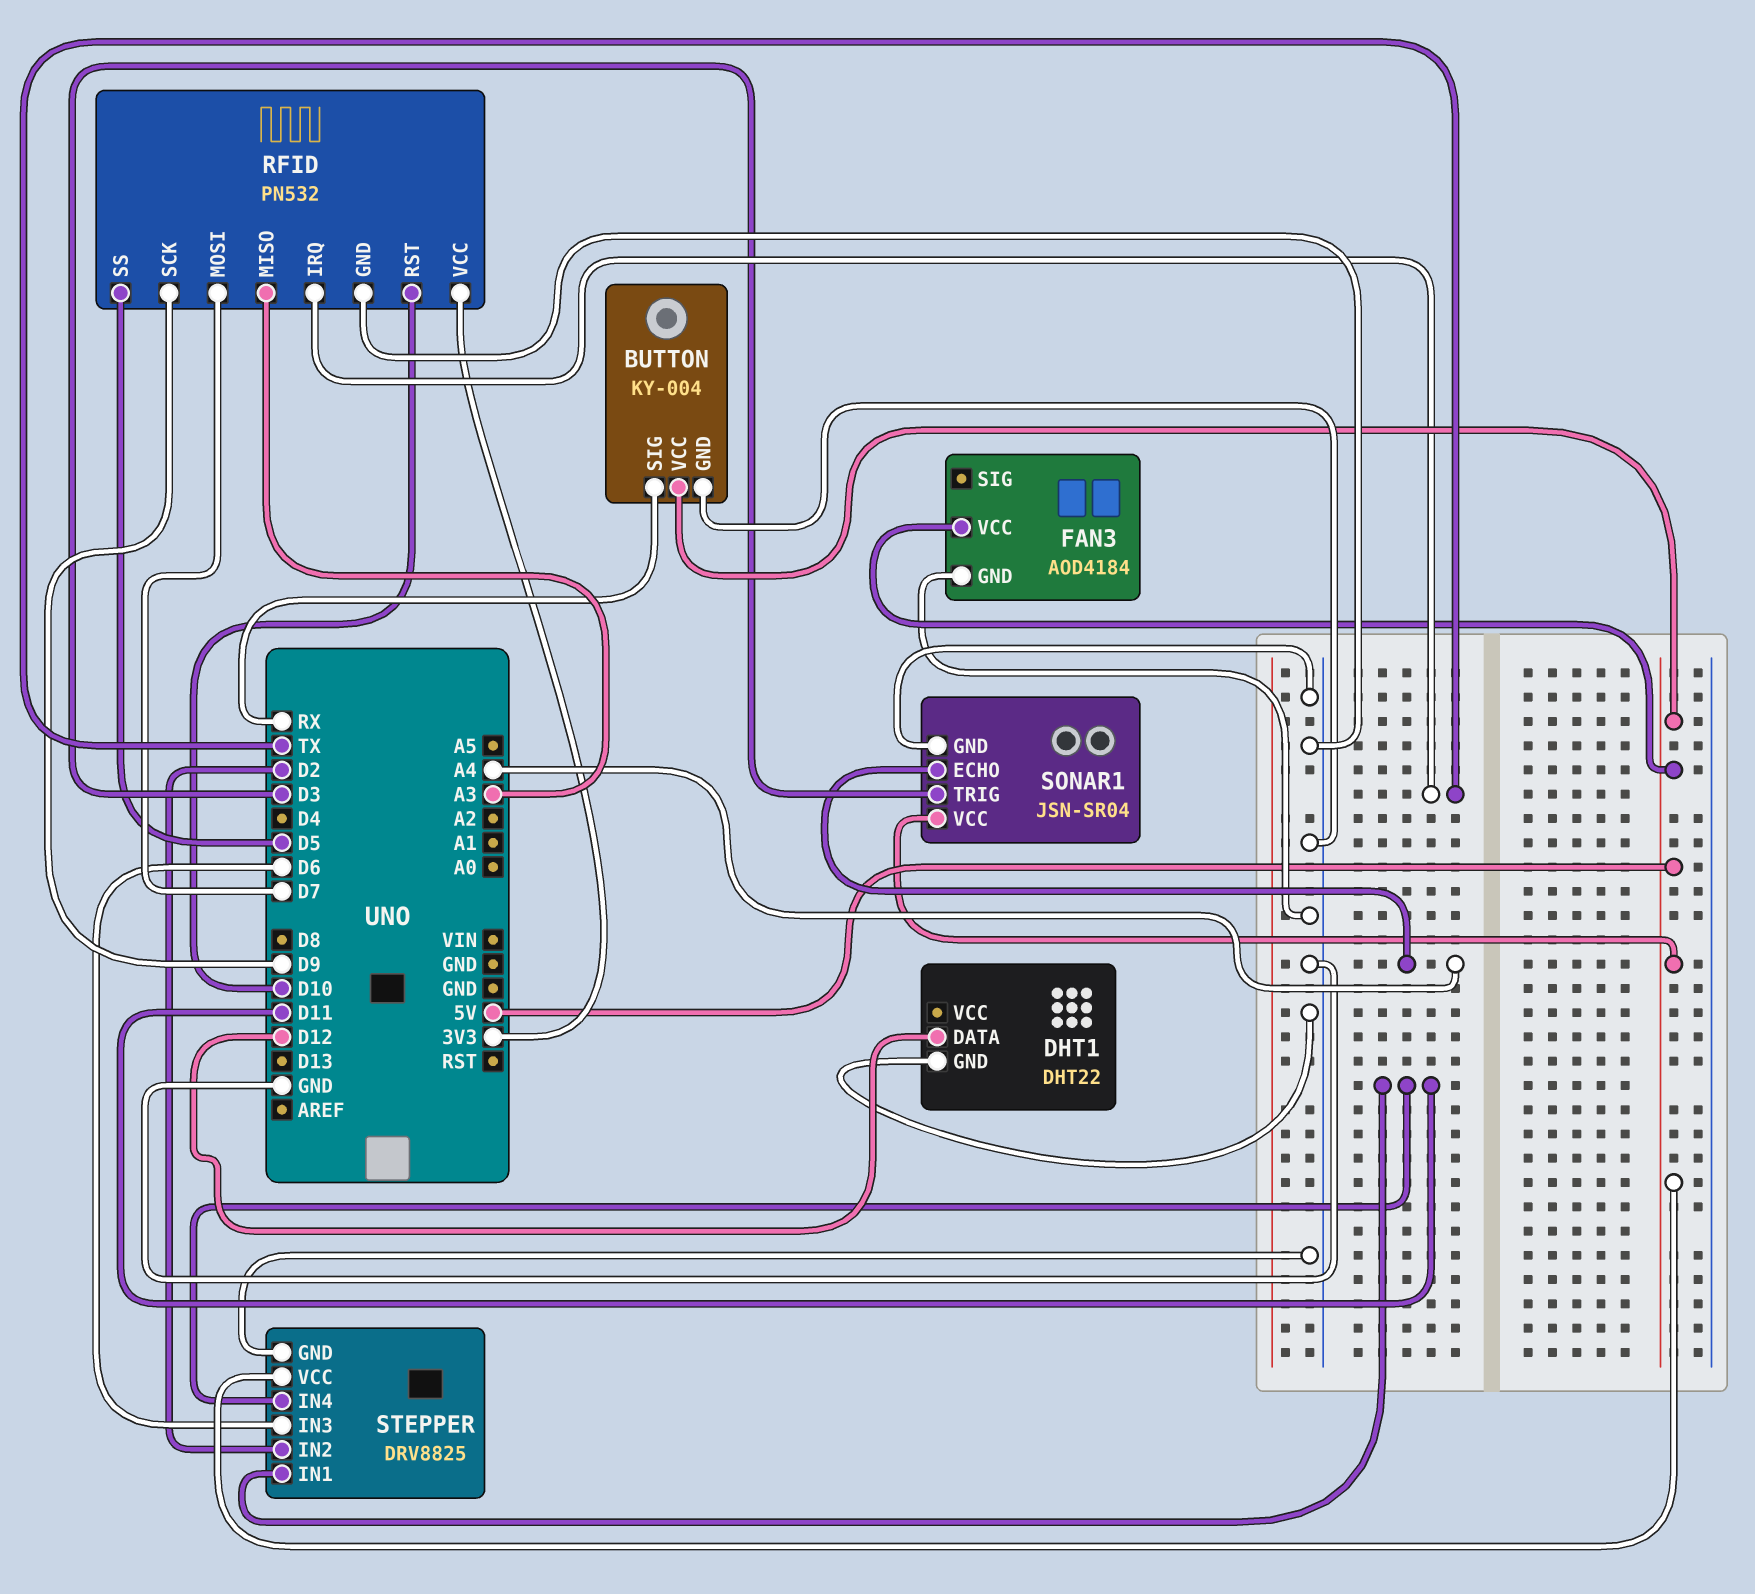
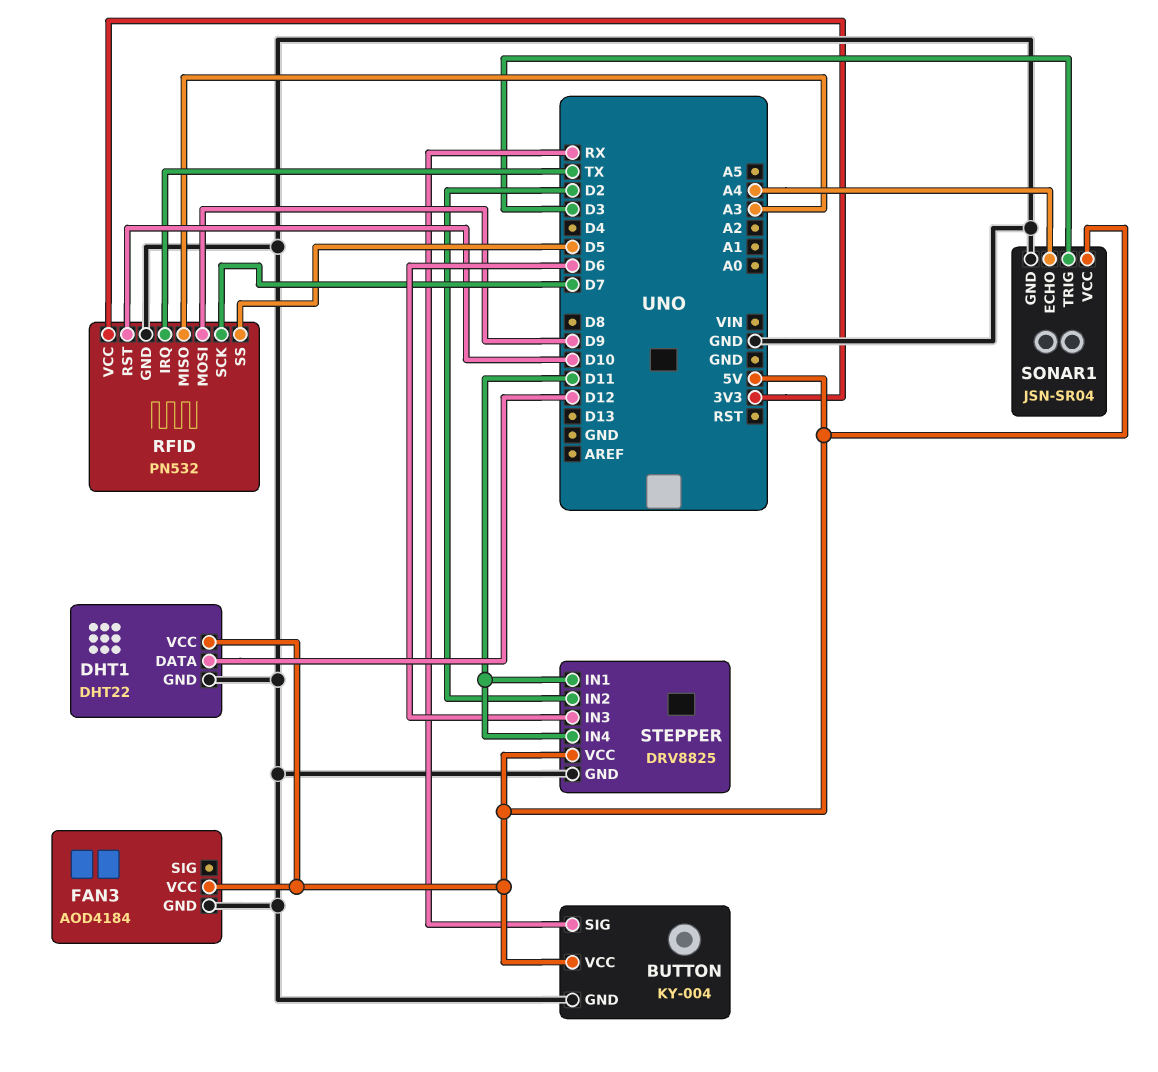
DHT1 pin VCC: none -> 5V
RFID pin MOSI: D7 -> D9
RFID pin SCK: D9 -> D7

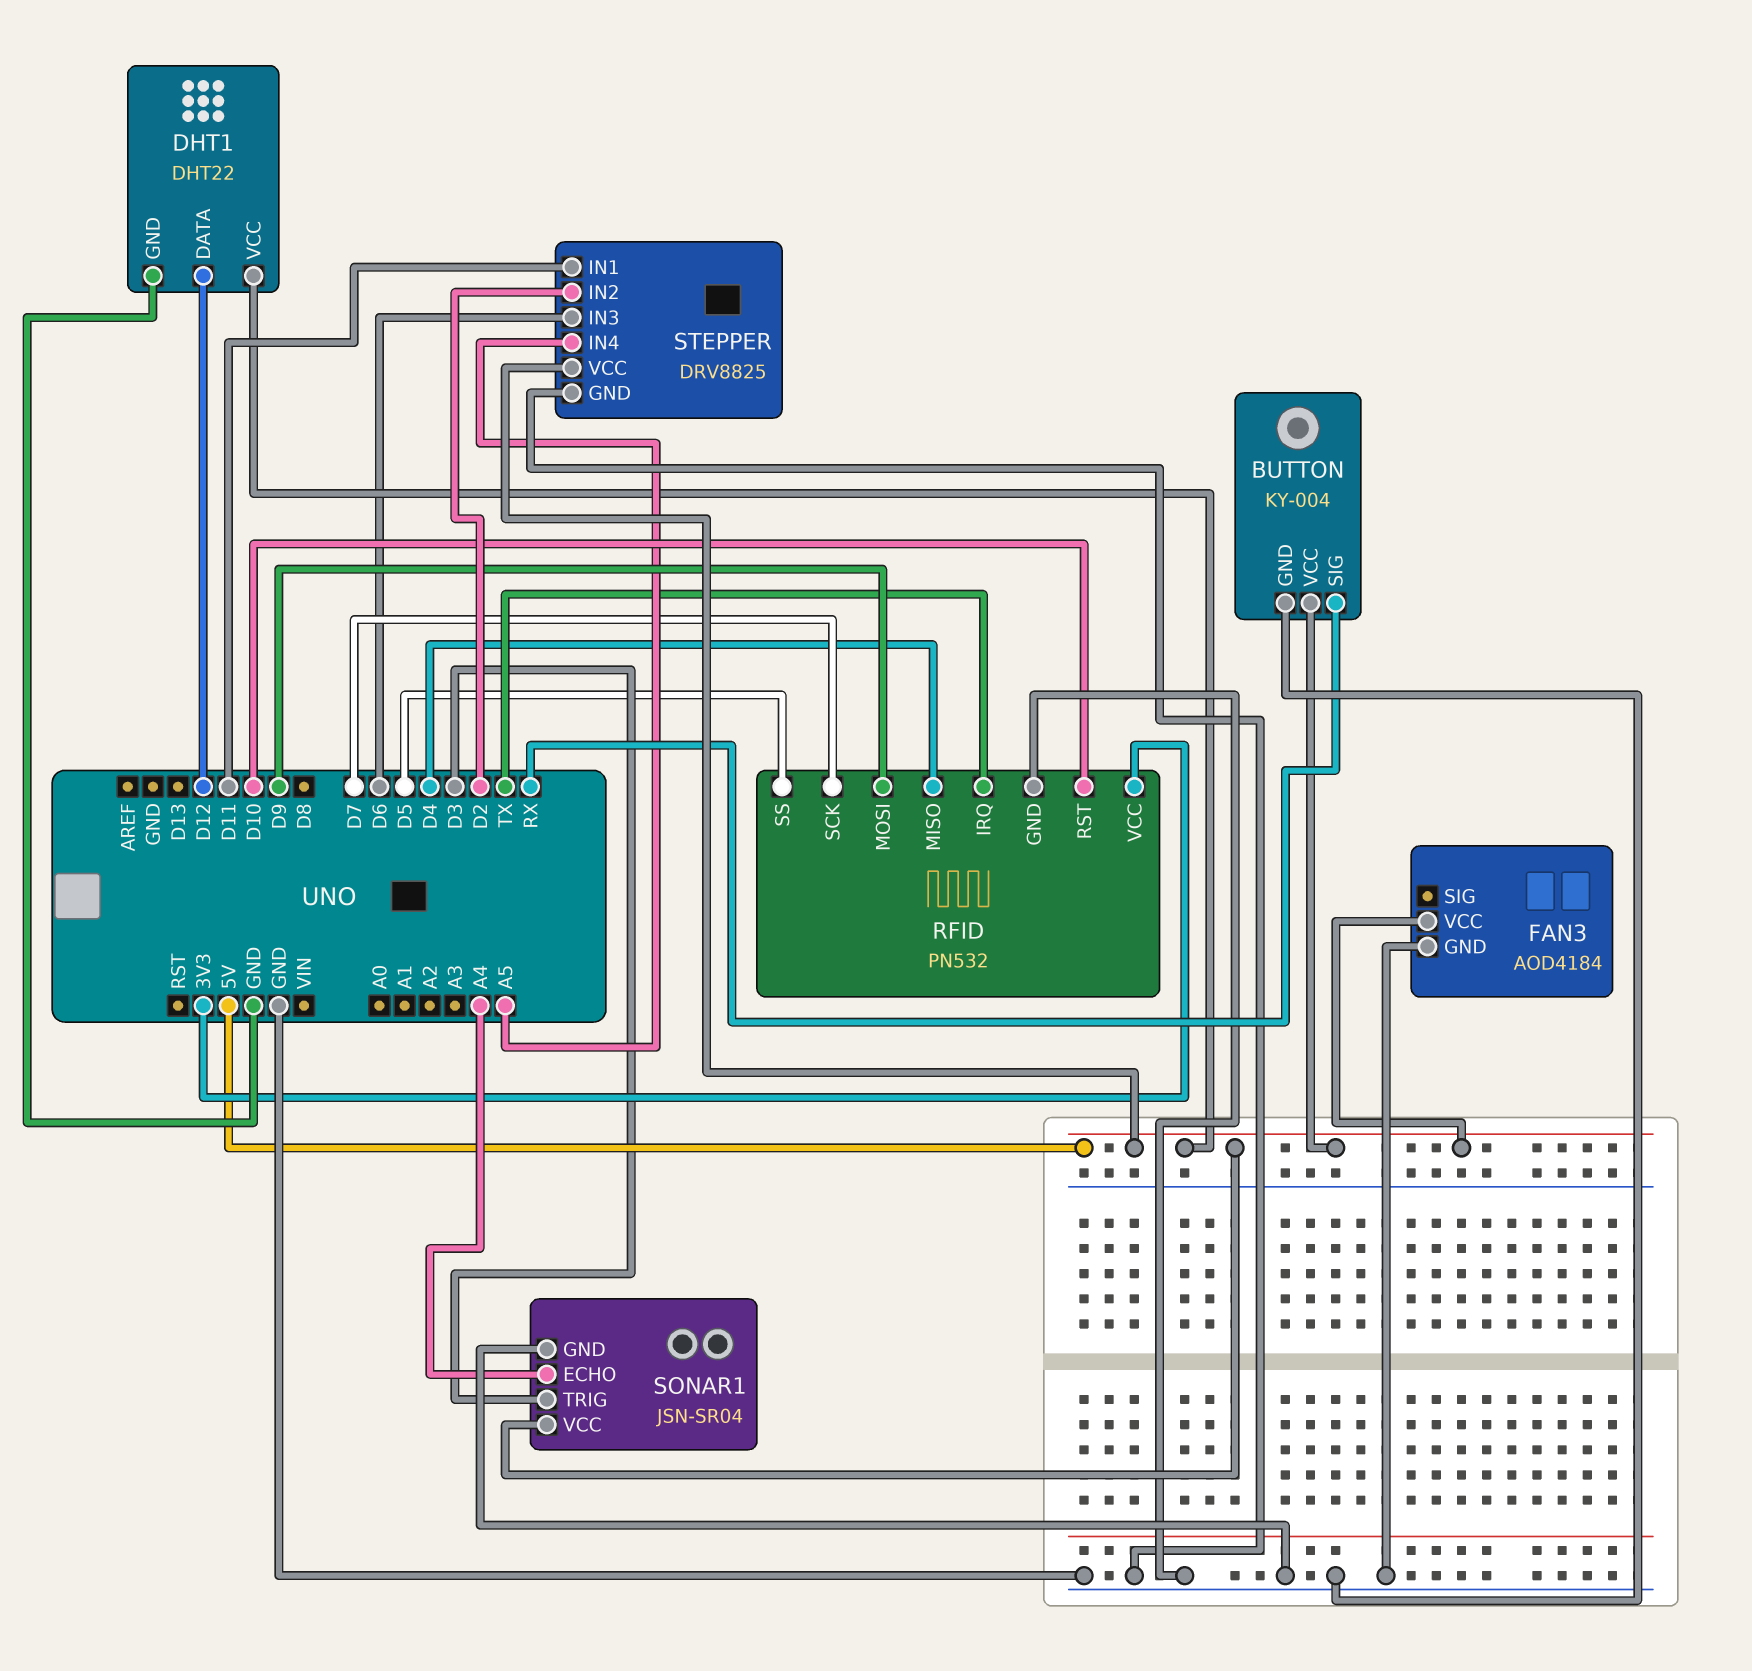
RFID pin MISO: A3 -> D4
STEPPER pin IN4: D11 -> A5

